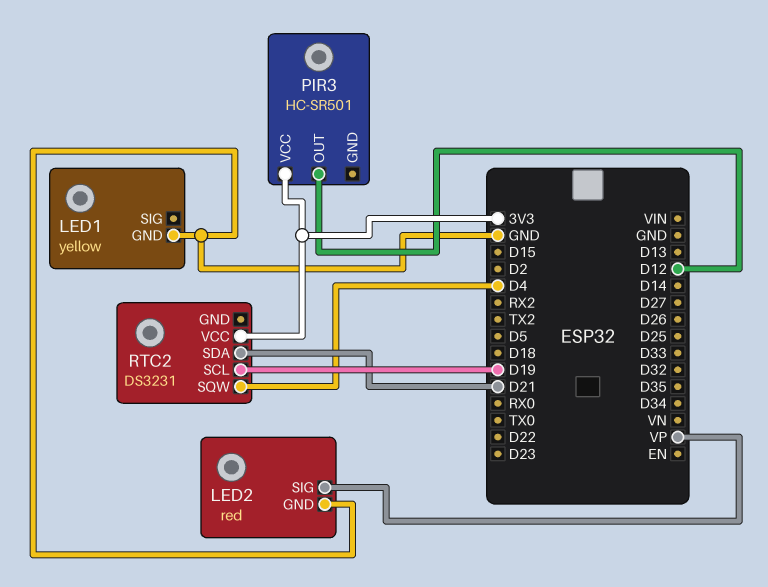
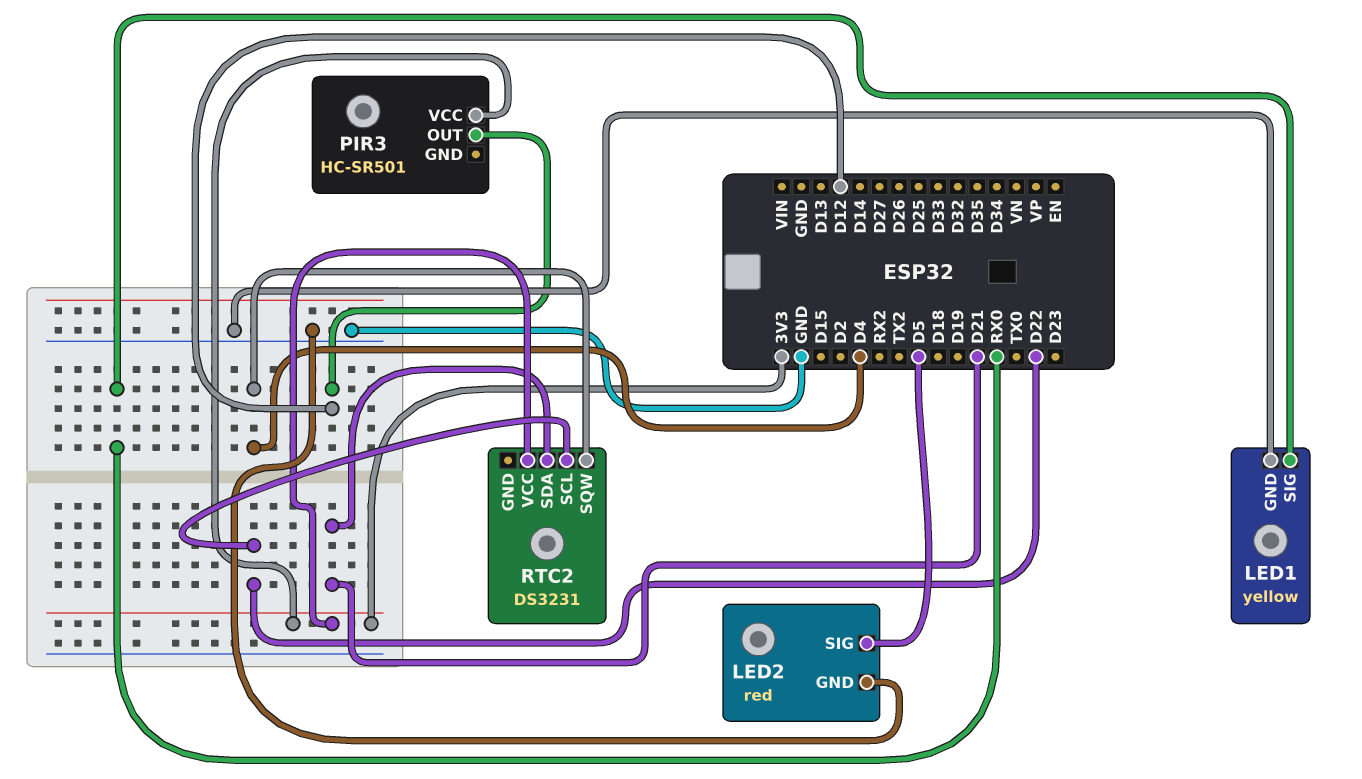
LED1 pin SIG: none -> RX0
LED2 pin SIG: VP -> D5
RTC2 pin SCL: D19 -> D22

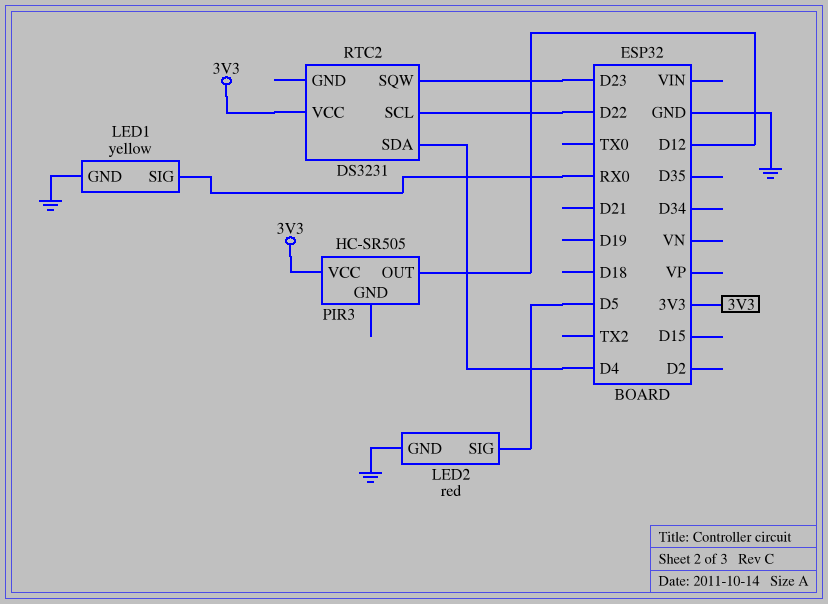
PIR3: HC-SR501 -> HC-SR505
RTC2 pin SDA: D21 -> D4
RTC2 pin SQW: D4 -> D23

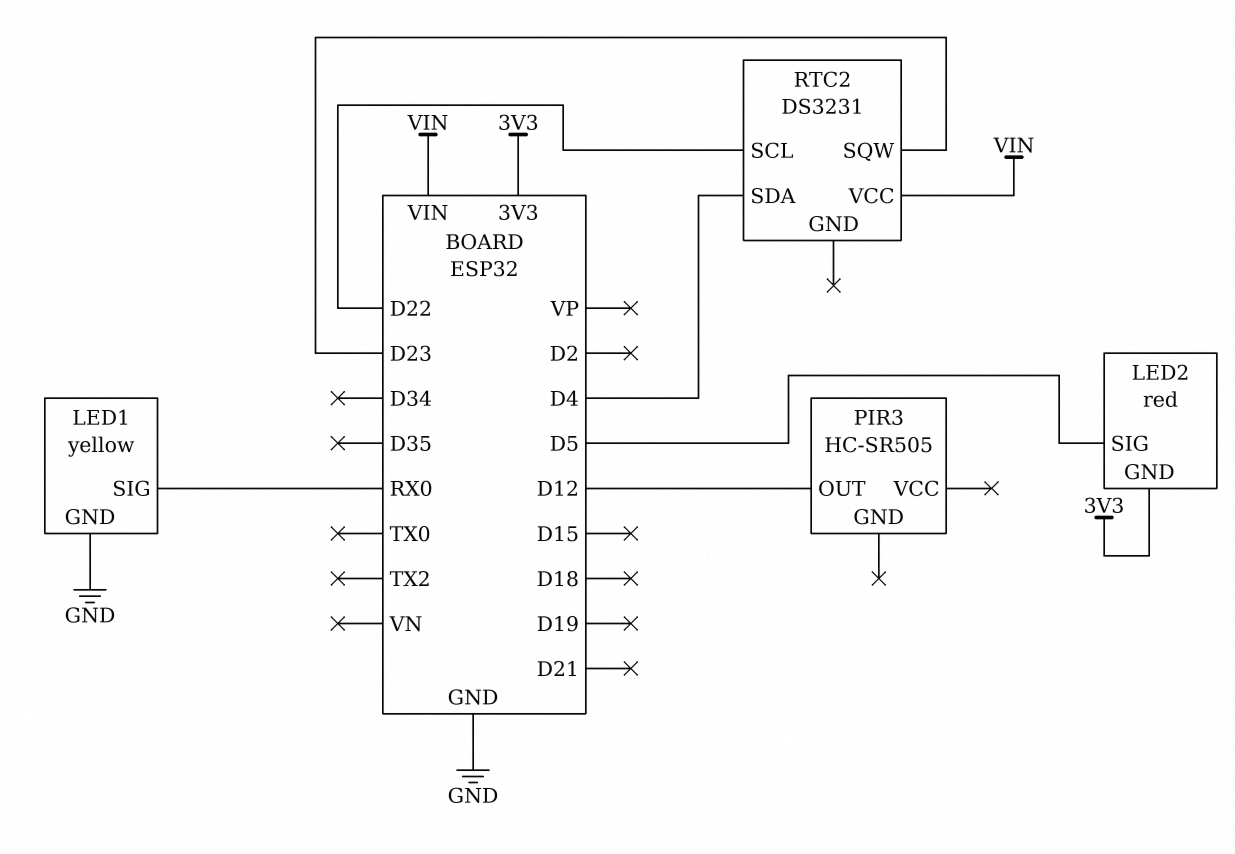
LED2 pin GND: GND -> 3V3
PIR3 pin VCC: 3V3 -> none
RTC2 pin VCC: 3V3 -> VIN

